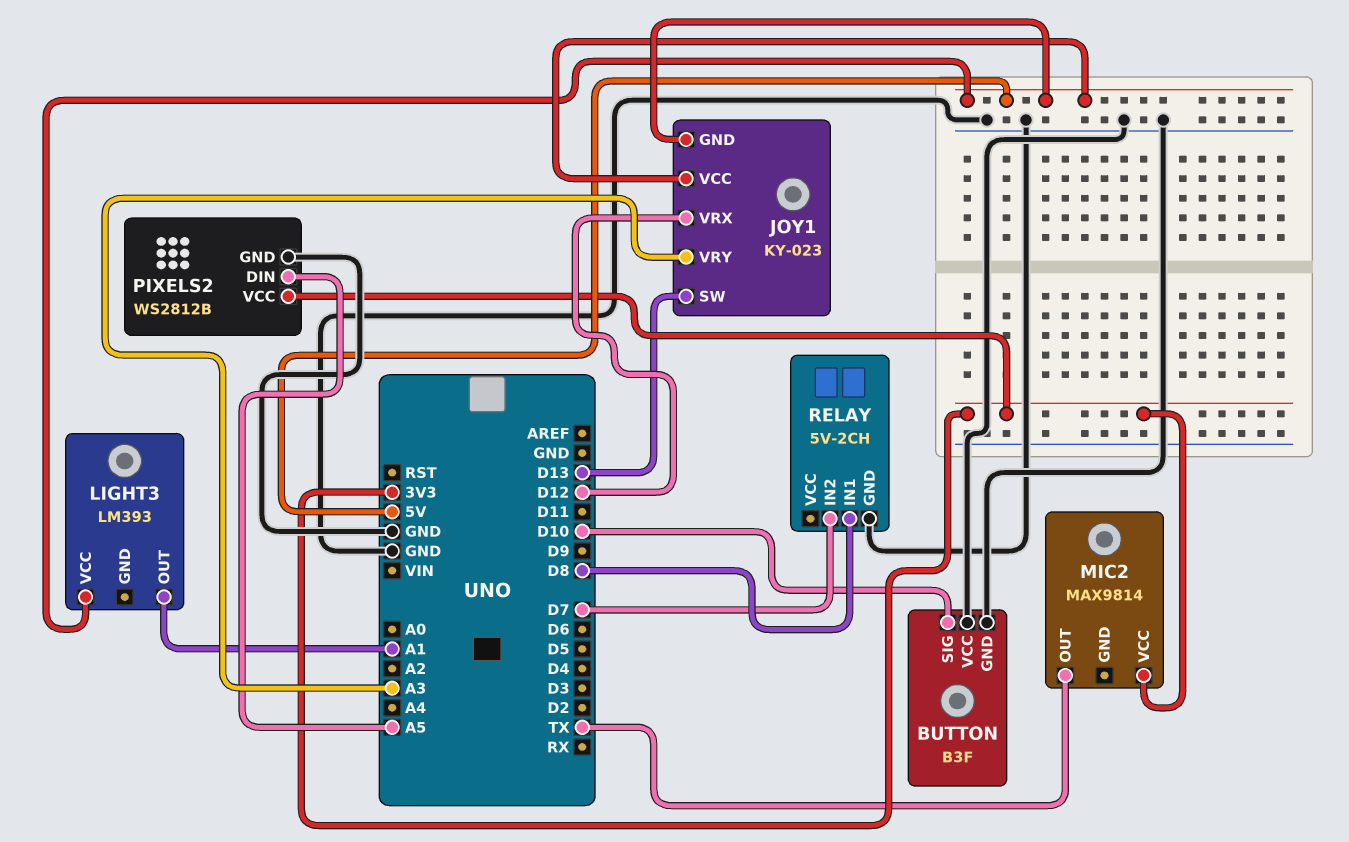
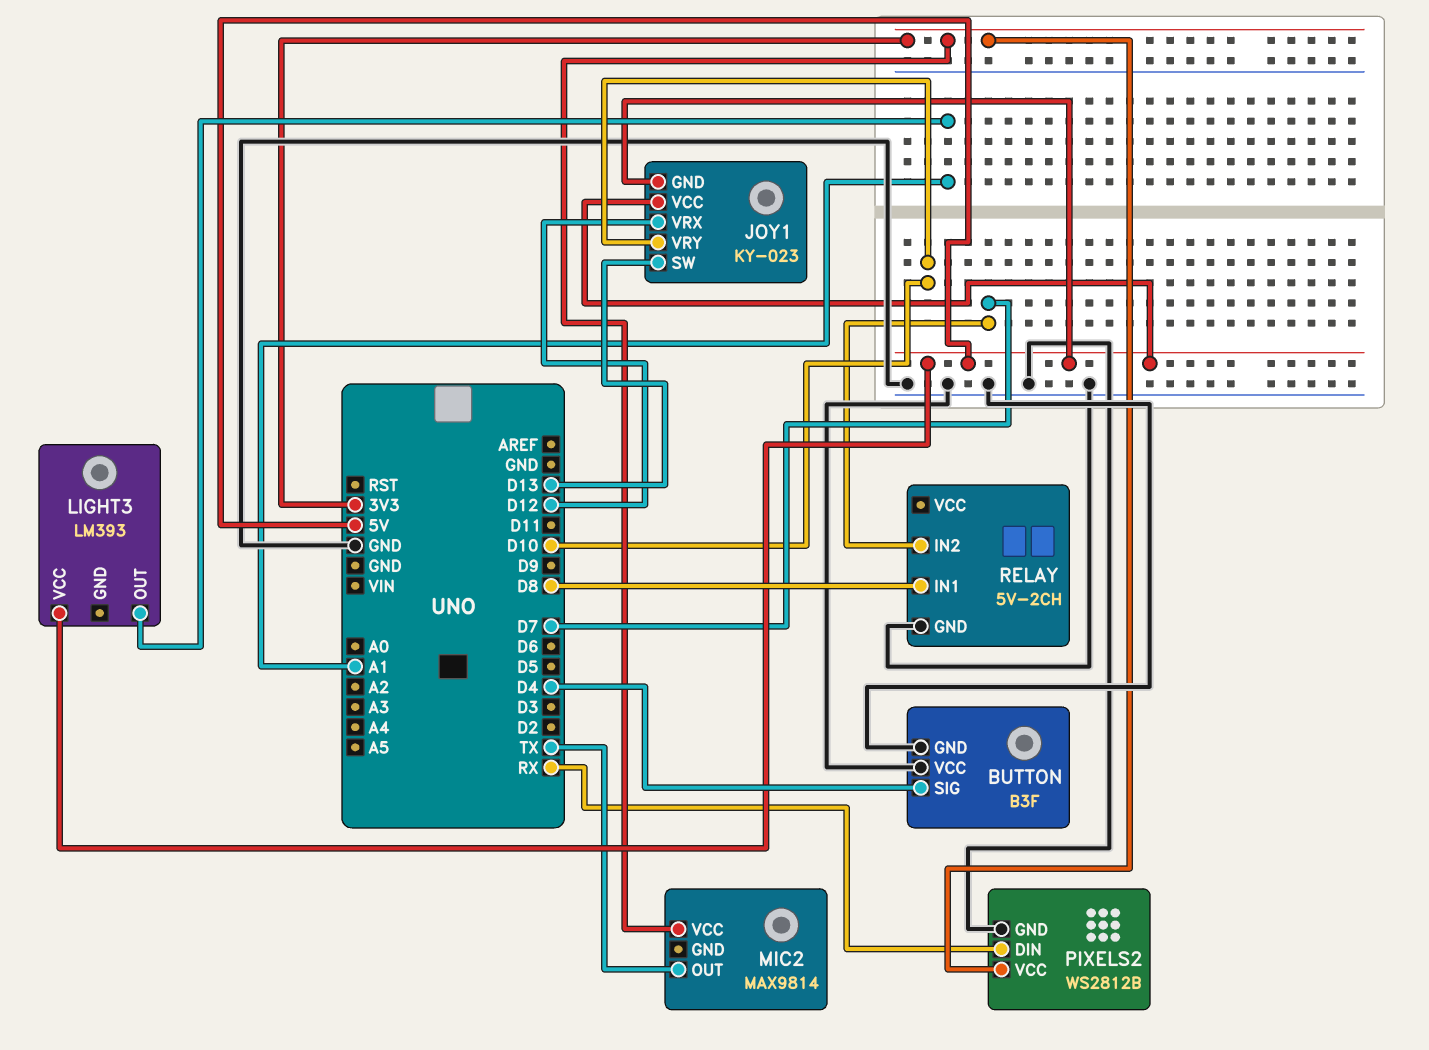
BUTTON pin SIG: D10 -> D4
JOY1 pin VRY: A3 -> D10
PIXELS2 pin DIN: A5 -> RX

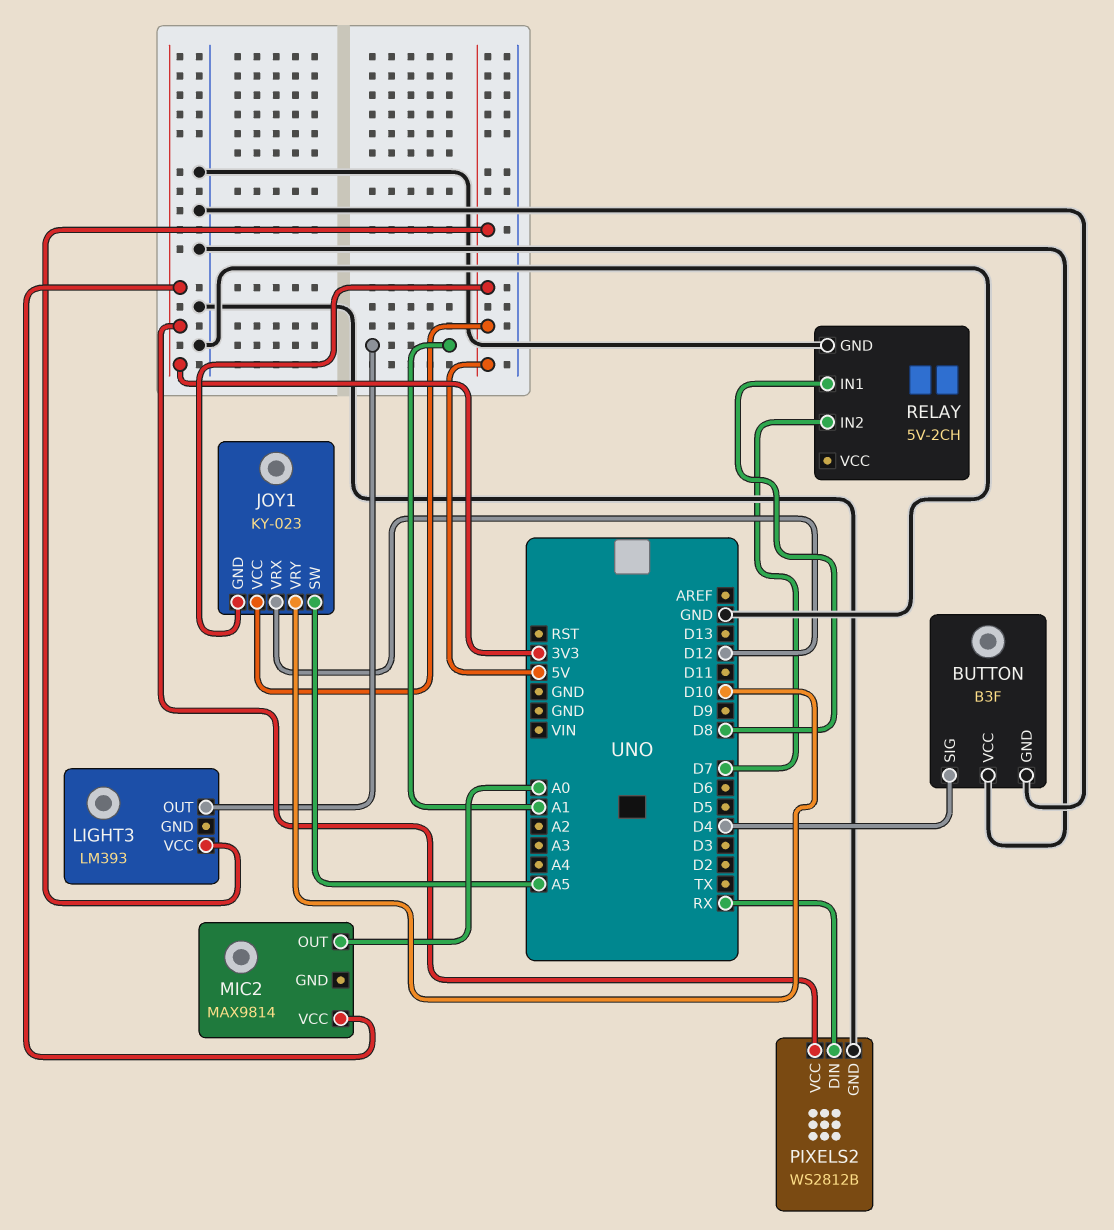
JOY1 pin SW: D13 -> A5
MIC2 pin OUT: TX -> A0

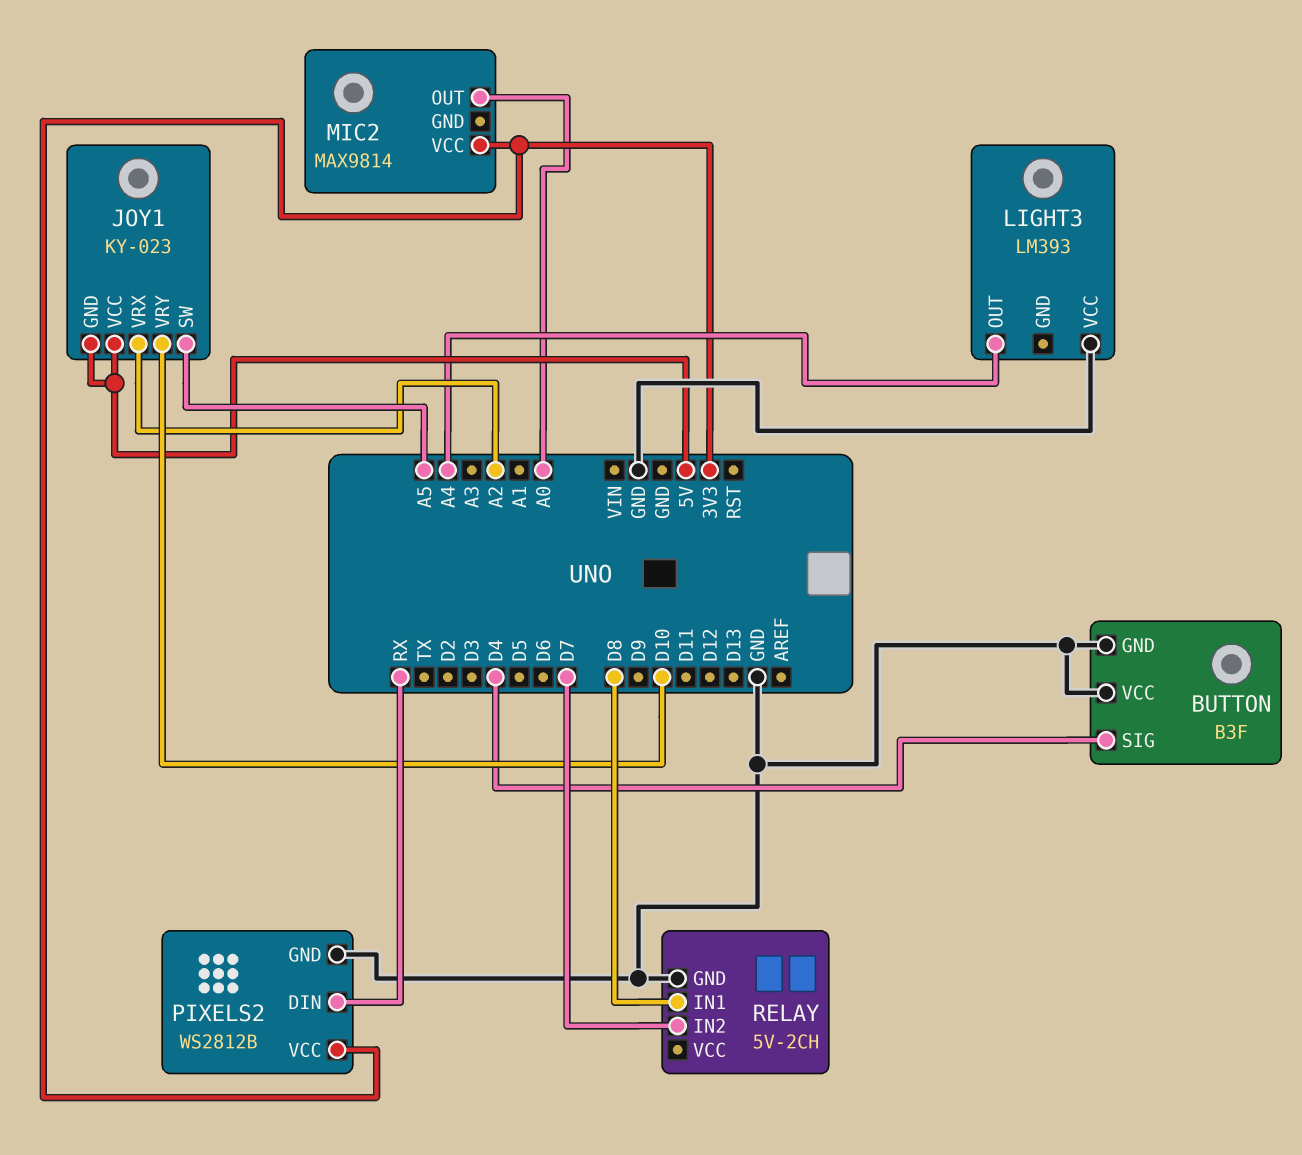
JOY1 pin VRX: D12 -> A2
LIGHT3 pin OUT: A1 -> A4
LIGHT3 pin VCC: 5V -> GND

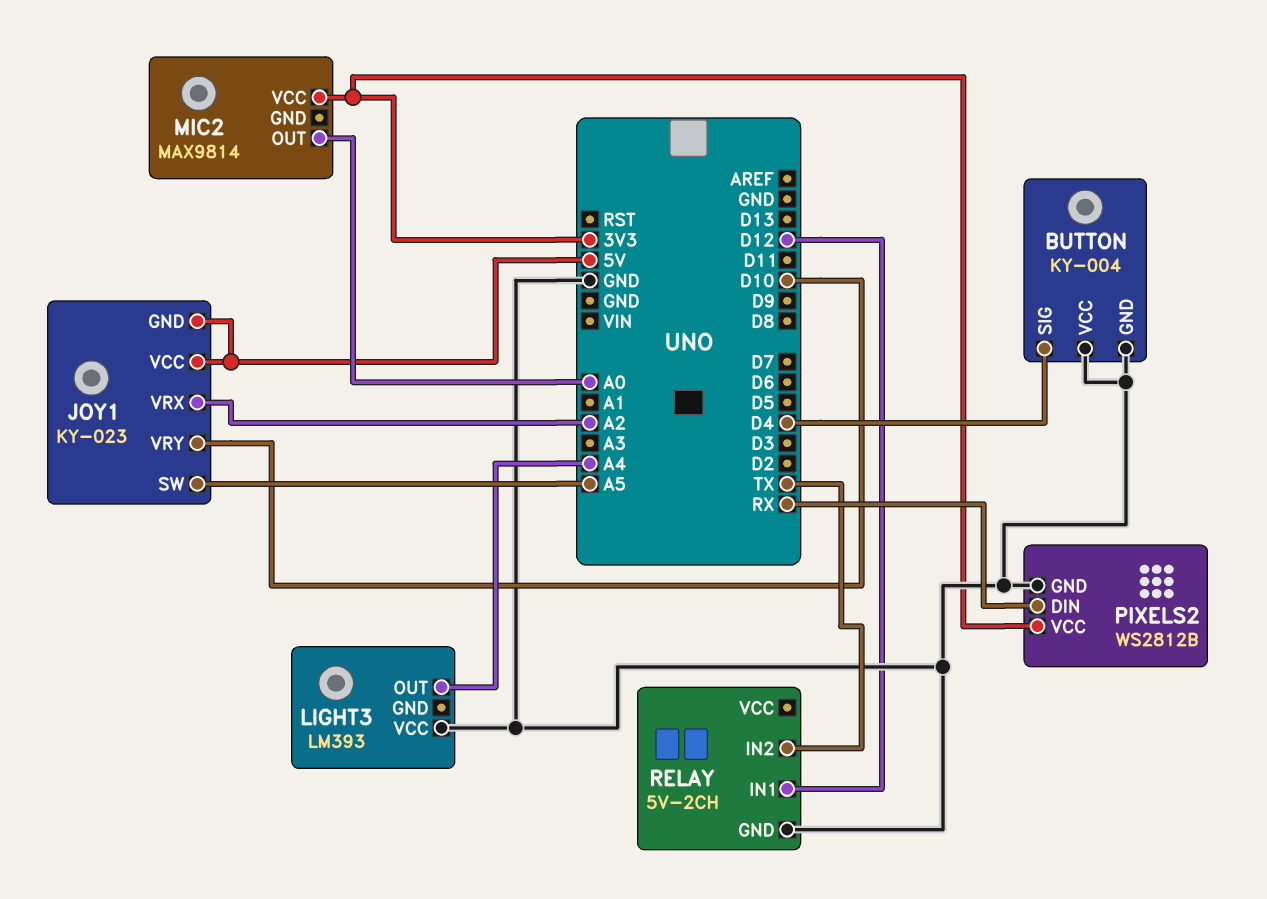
BUTTON: B3F -> KY-004
RELAY pin IN1: D8 -> D12
RELAY pin IN2: D7 -> TX

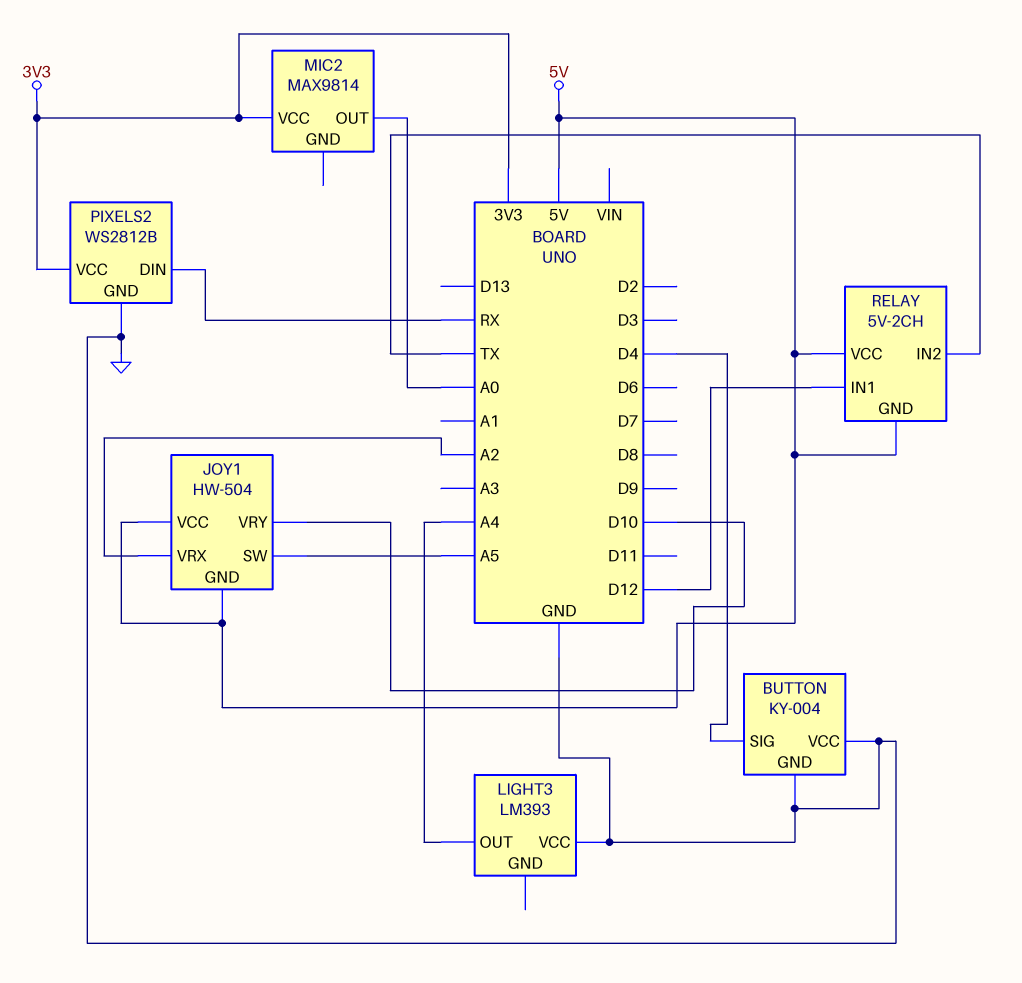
JOY1: KY-023 -> HW-504
RELAY pin GND: GND -> 5V
RELAY pin VCC: none -> 5V

